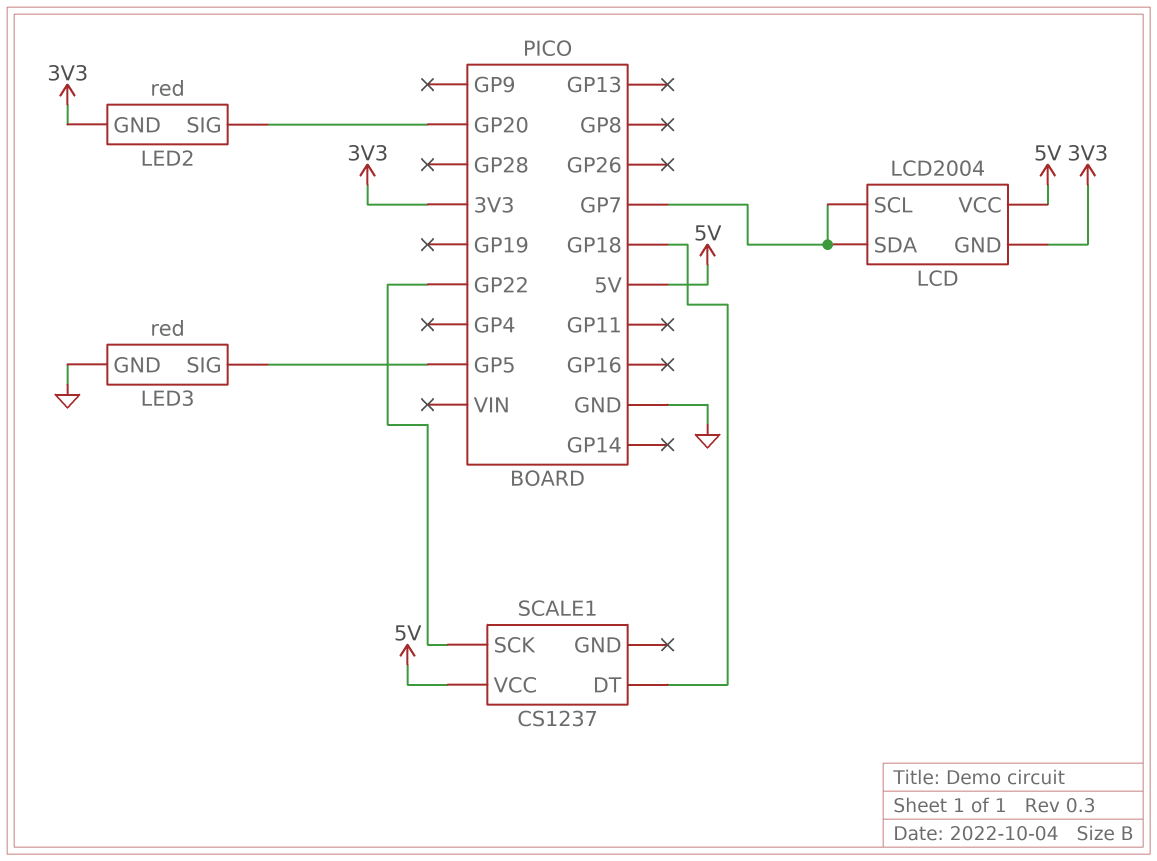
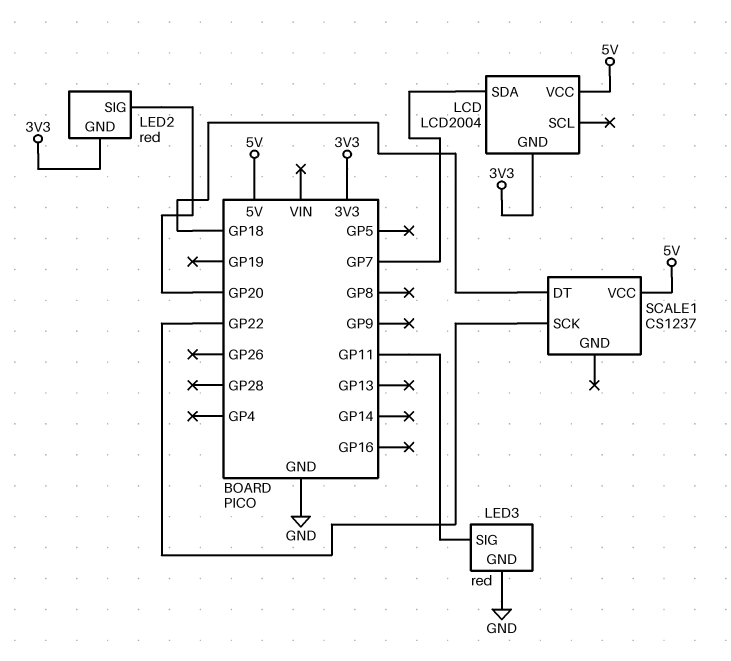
LCD pin SCL: GP7 -> none
LED3 pin SIG: GP5 -> GP11

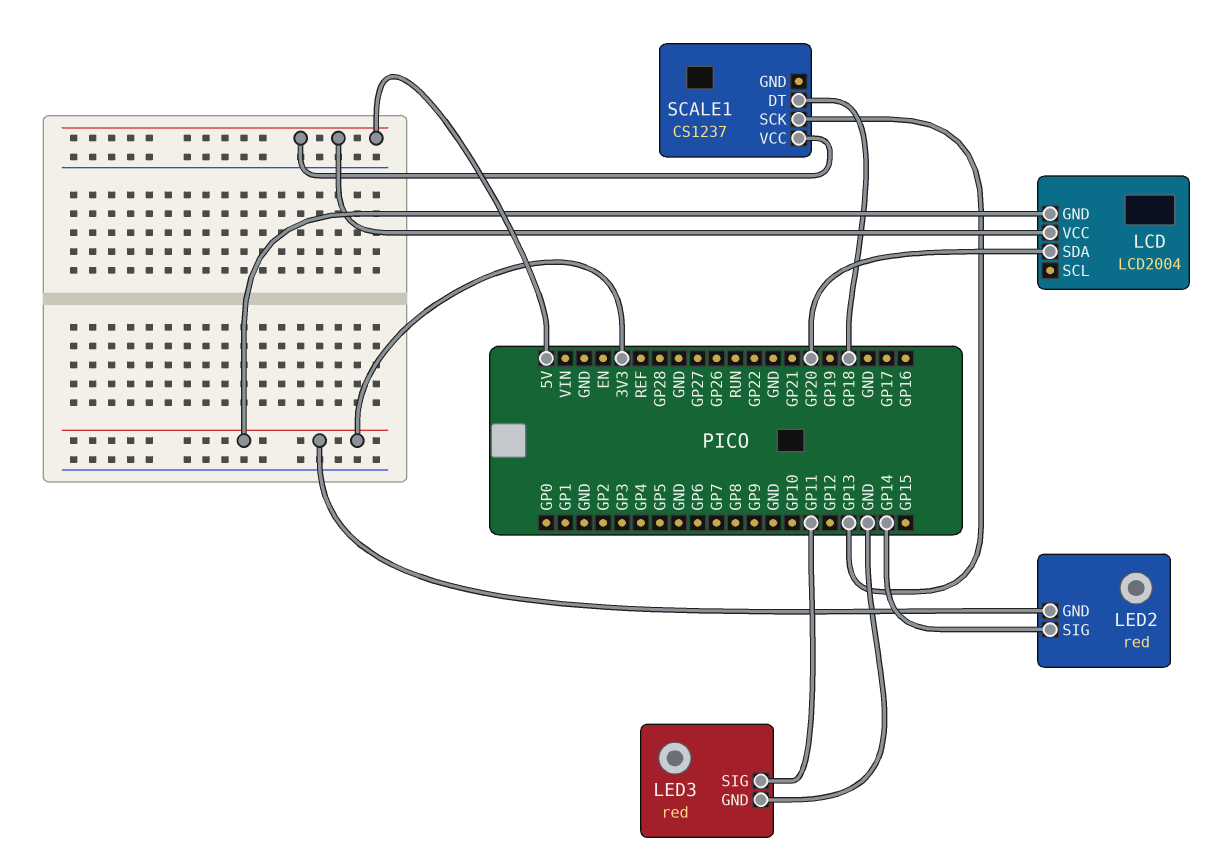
LCD pin SDA: GP7 -> GP20
LED2 pin SIG: GP20 -> GP14
SCALE1 pin SCK: GP22 -> GP13

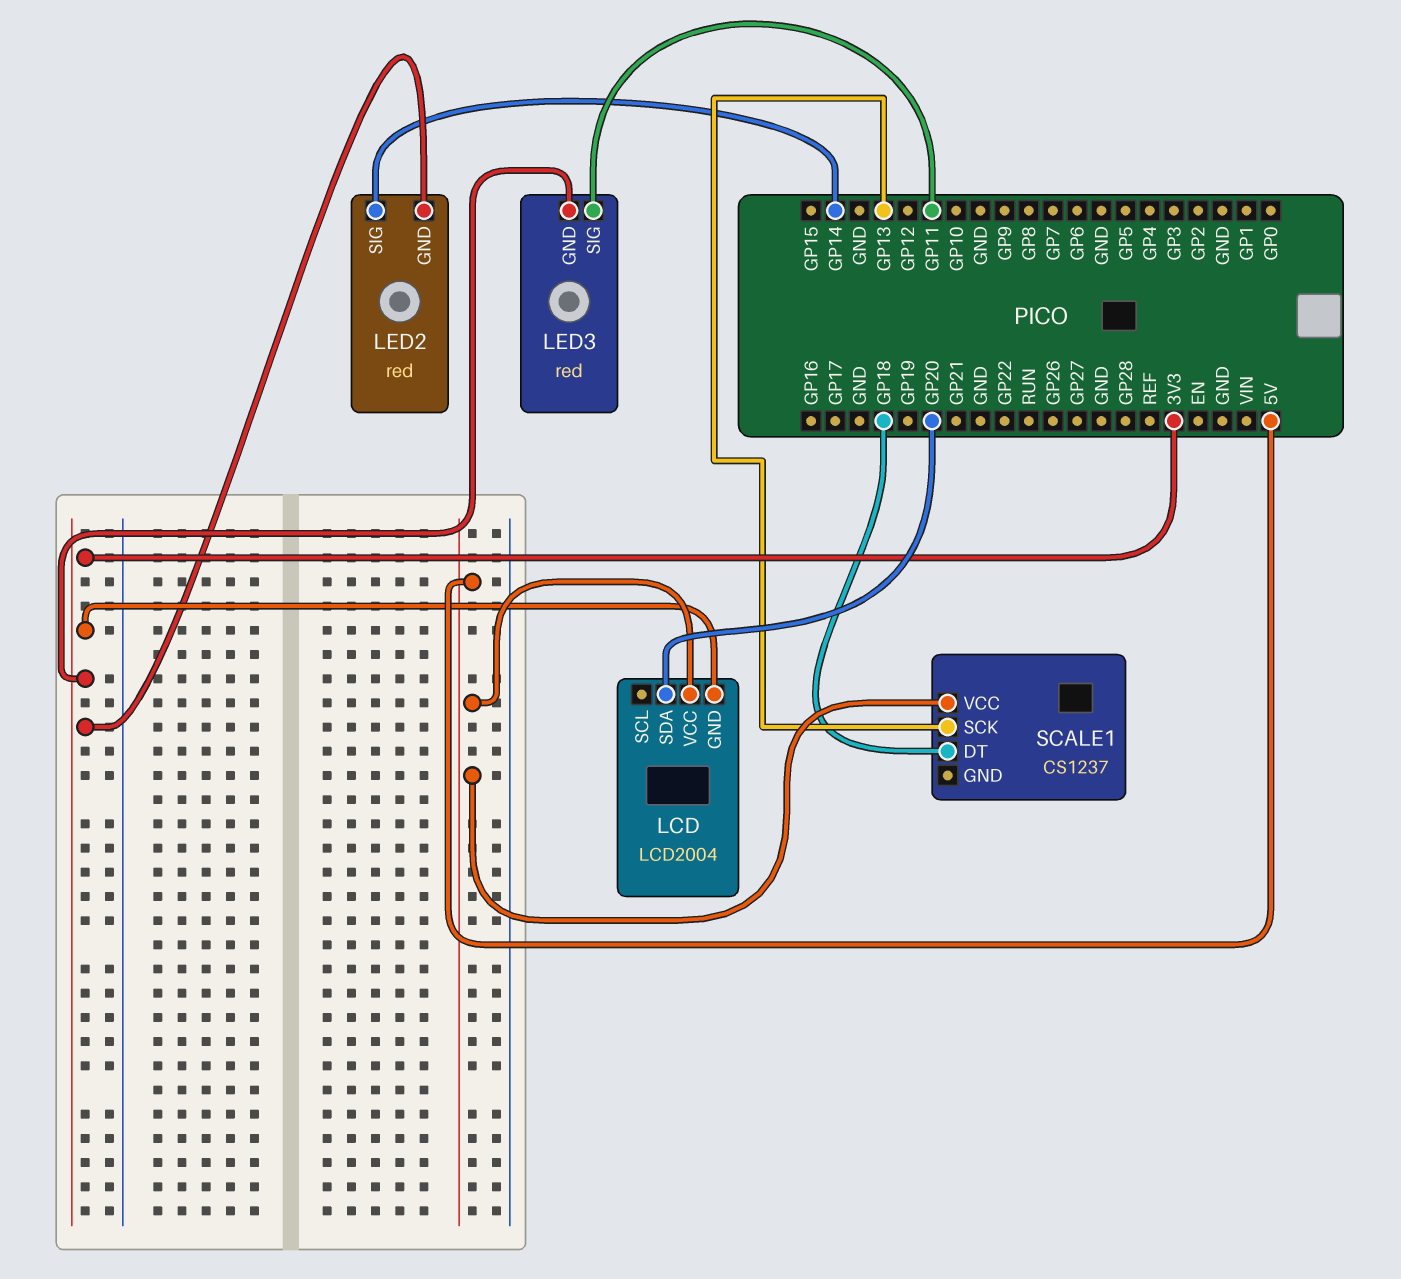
LED3 pin GND: GND -> 3V3

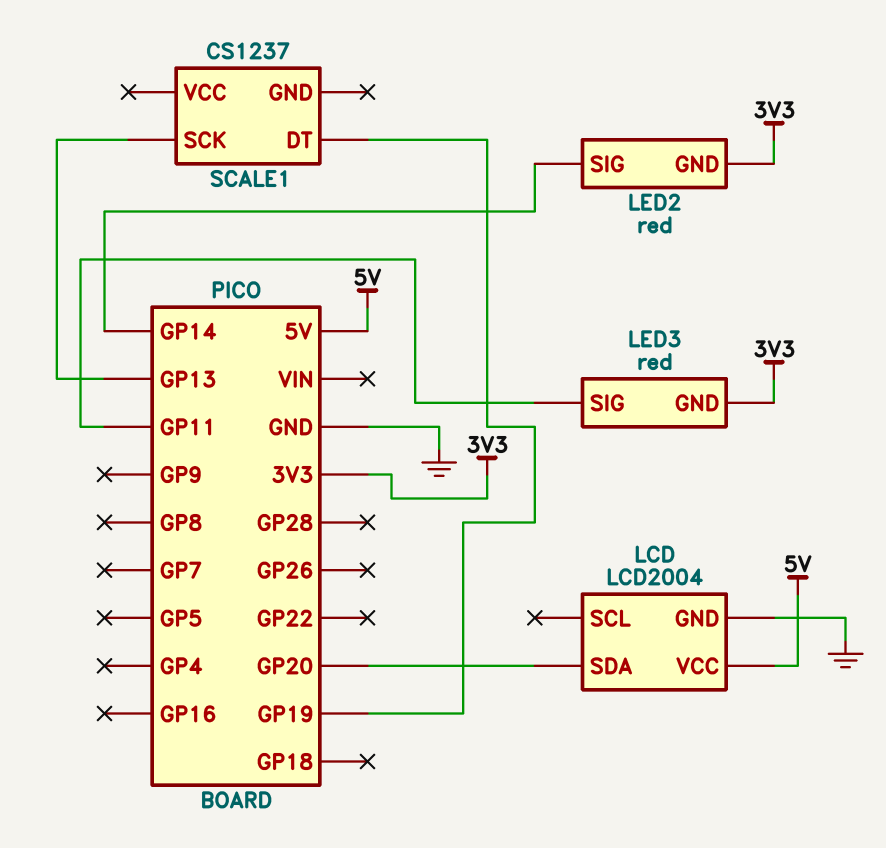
LCD pin GND: 3V3 -> GND
SCALE1 pin DT: GP18 -> GP19
SCALE1 pin VCC: 5V -> none

